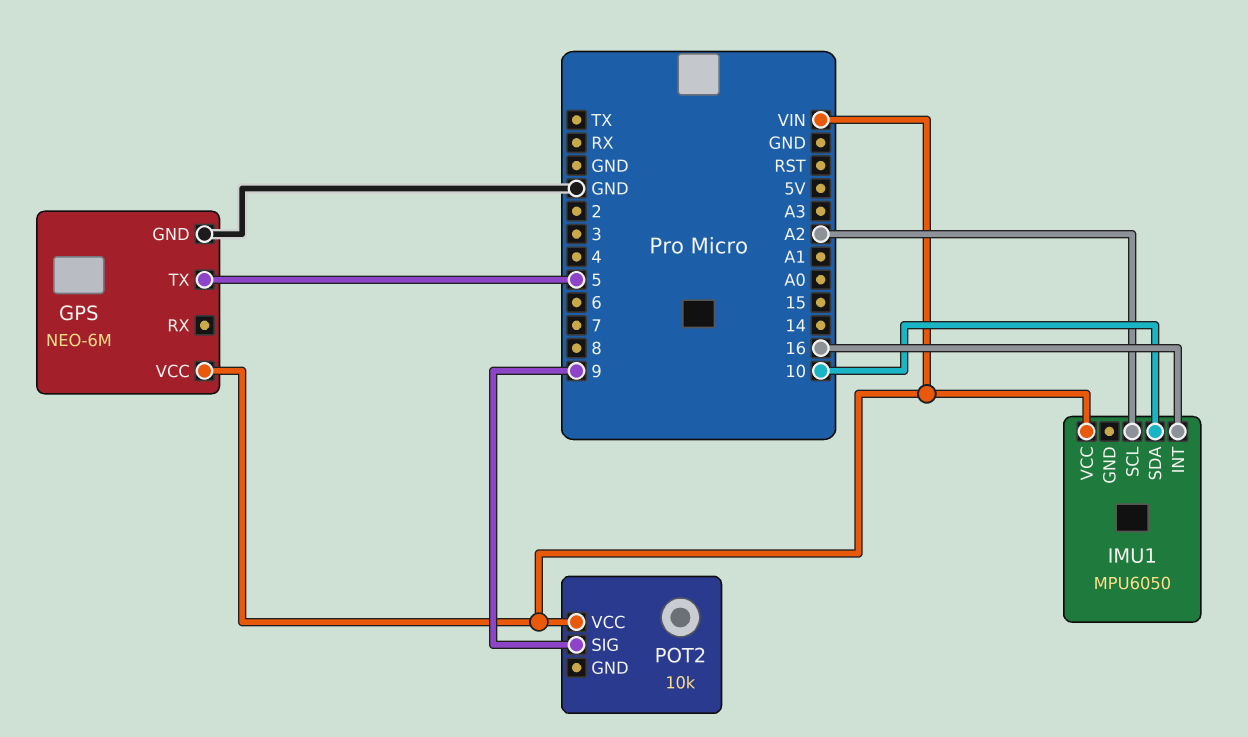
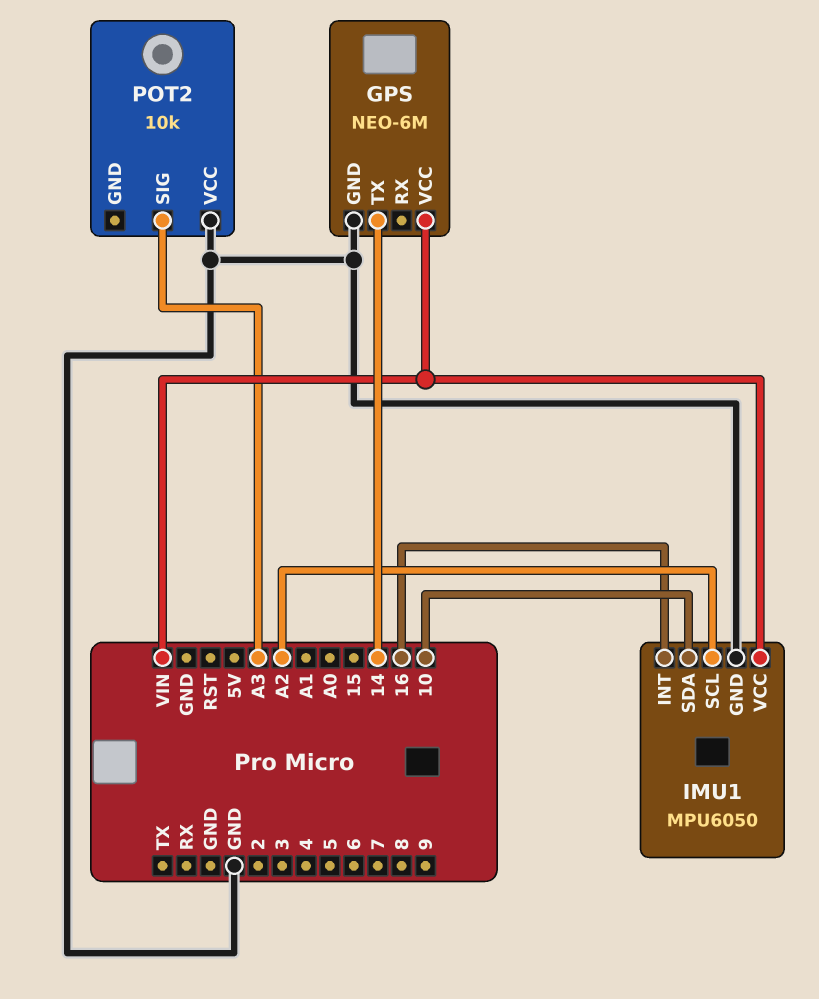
GPS pin TX: 5 -> 14
IMU1 pin GND: none -> GND
POT2 pin SIG: 9 -> A3
POT2 pin VCC: VIN -> GND

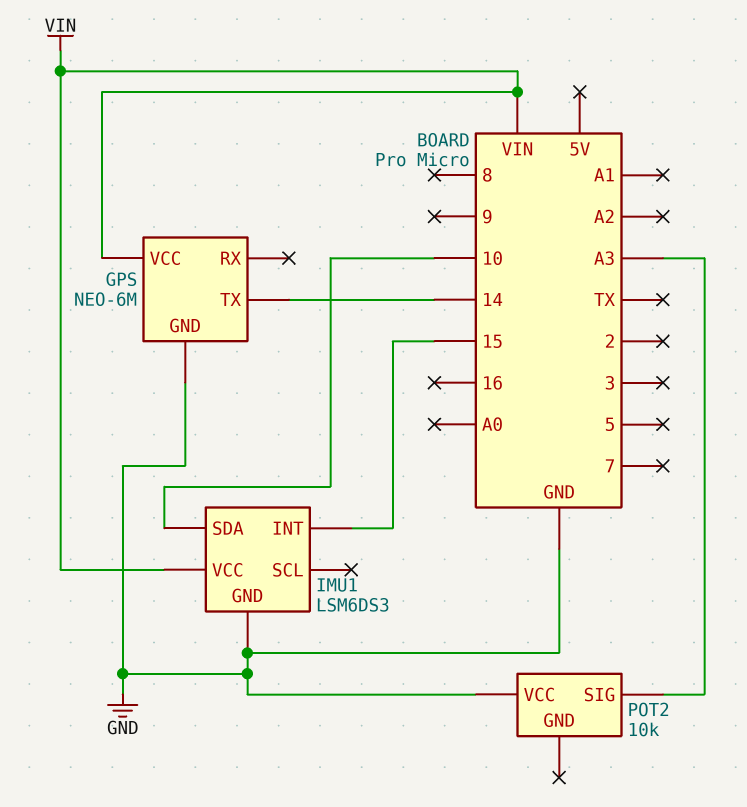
IMU1: MPU6050 -> LSM6DS3
IMU1 pin INT: 16 -> 15
IMU1 pin SCL: A2 -> none

